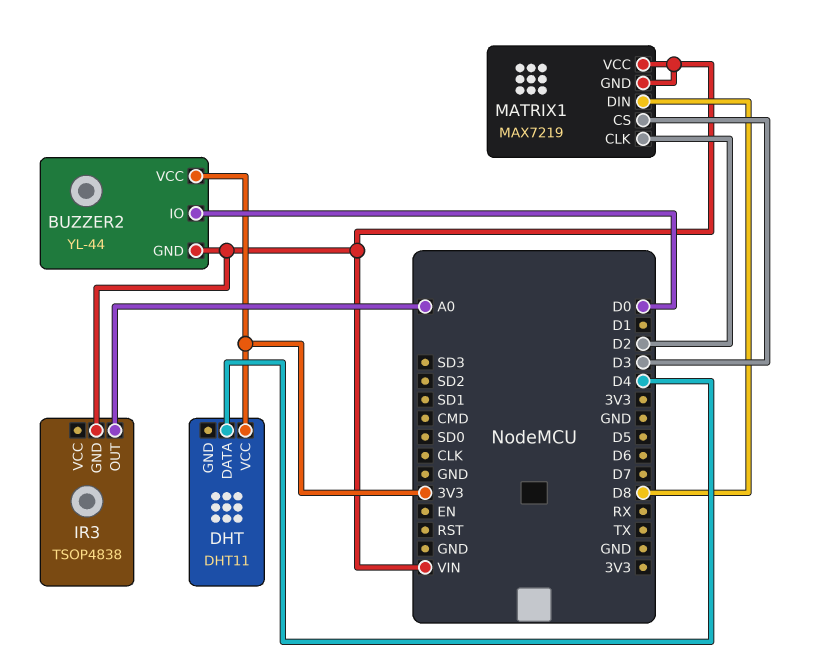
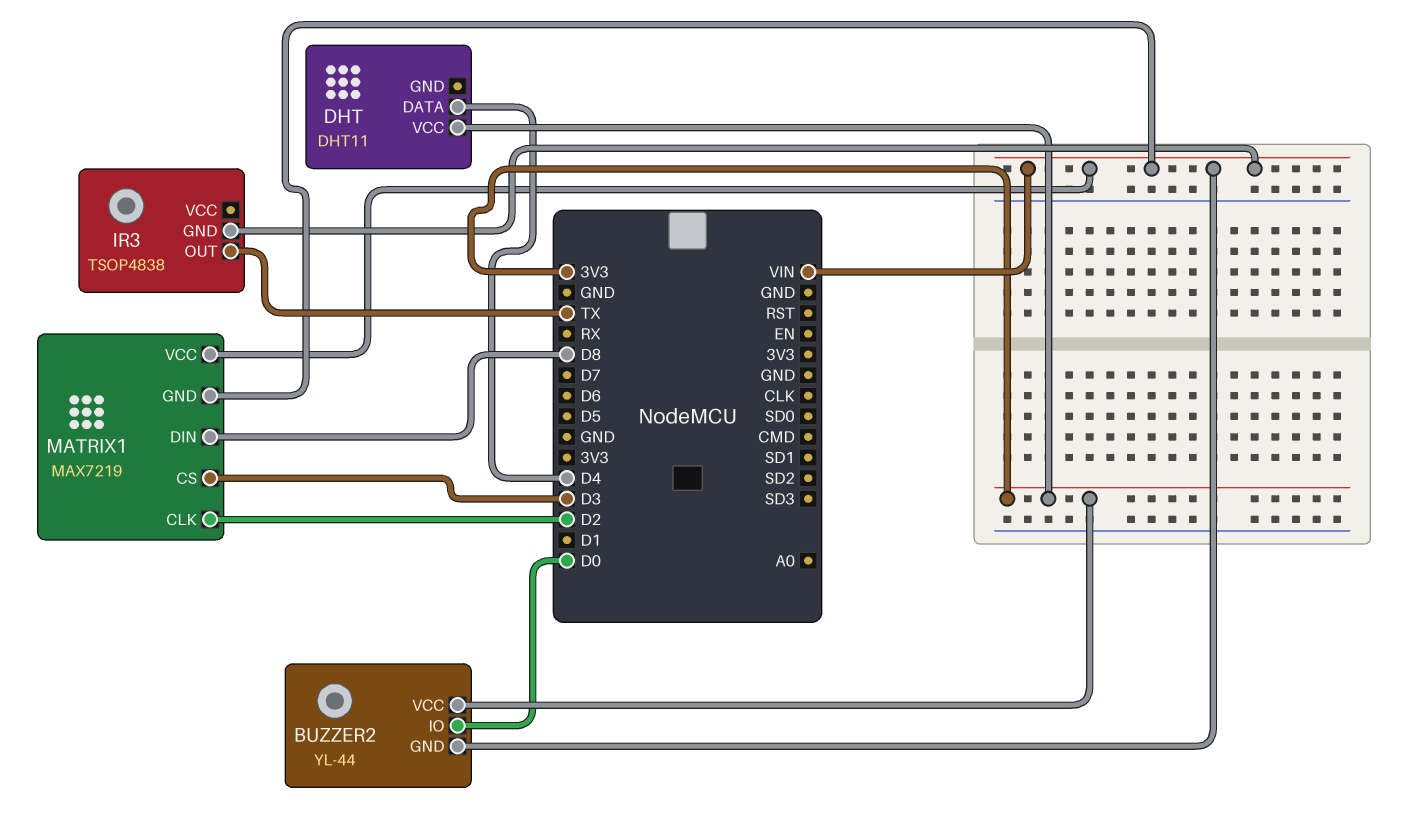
IR3 pin OUT: A0 -> TX

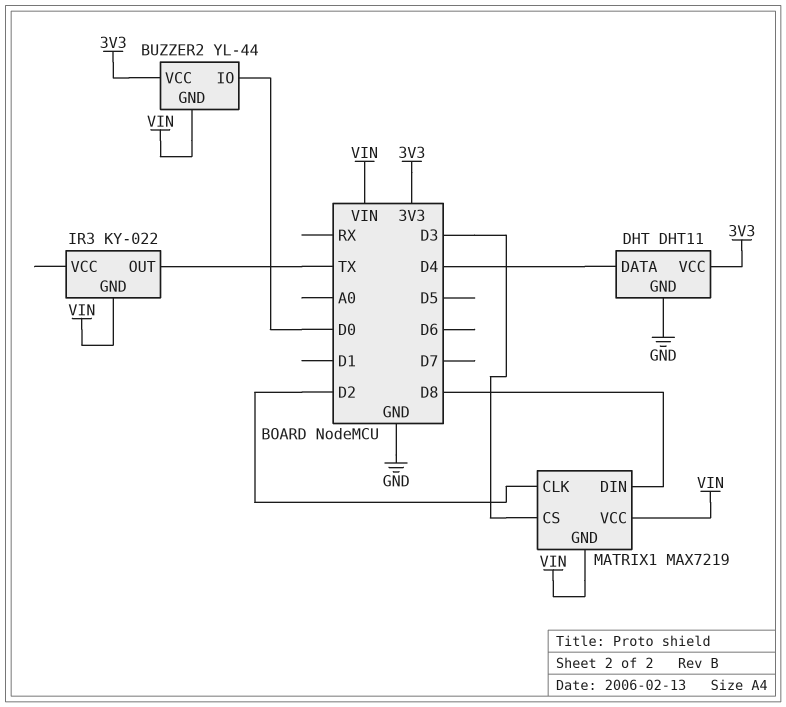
DHT pin GND: none -> GND
IR3: TSOP4838 -> KY-022

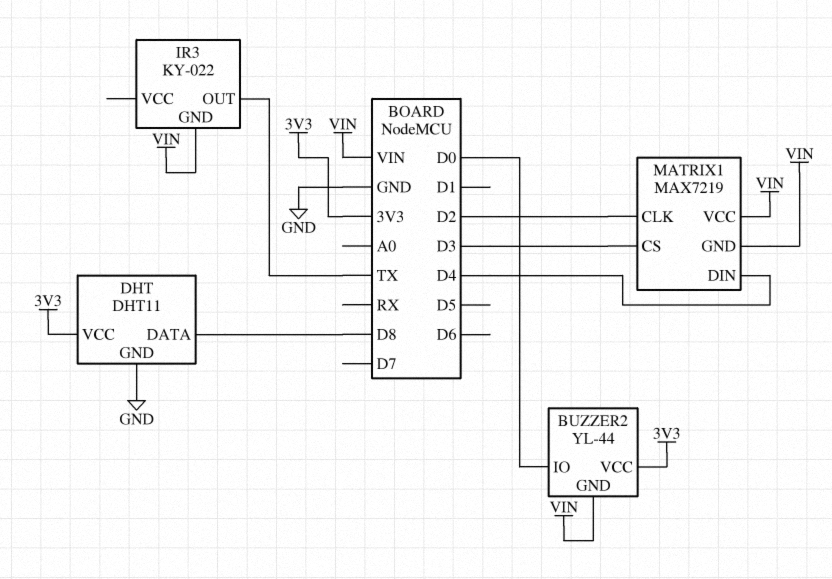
DHT pin DATA: D4 -> D8
MATRIX1 pin DIN: D8 -> D4

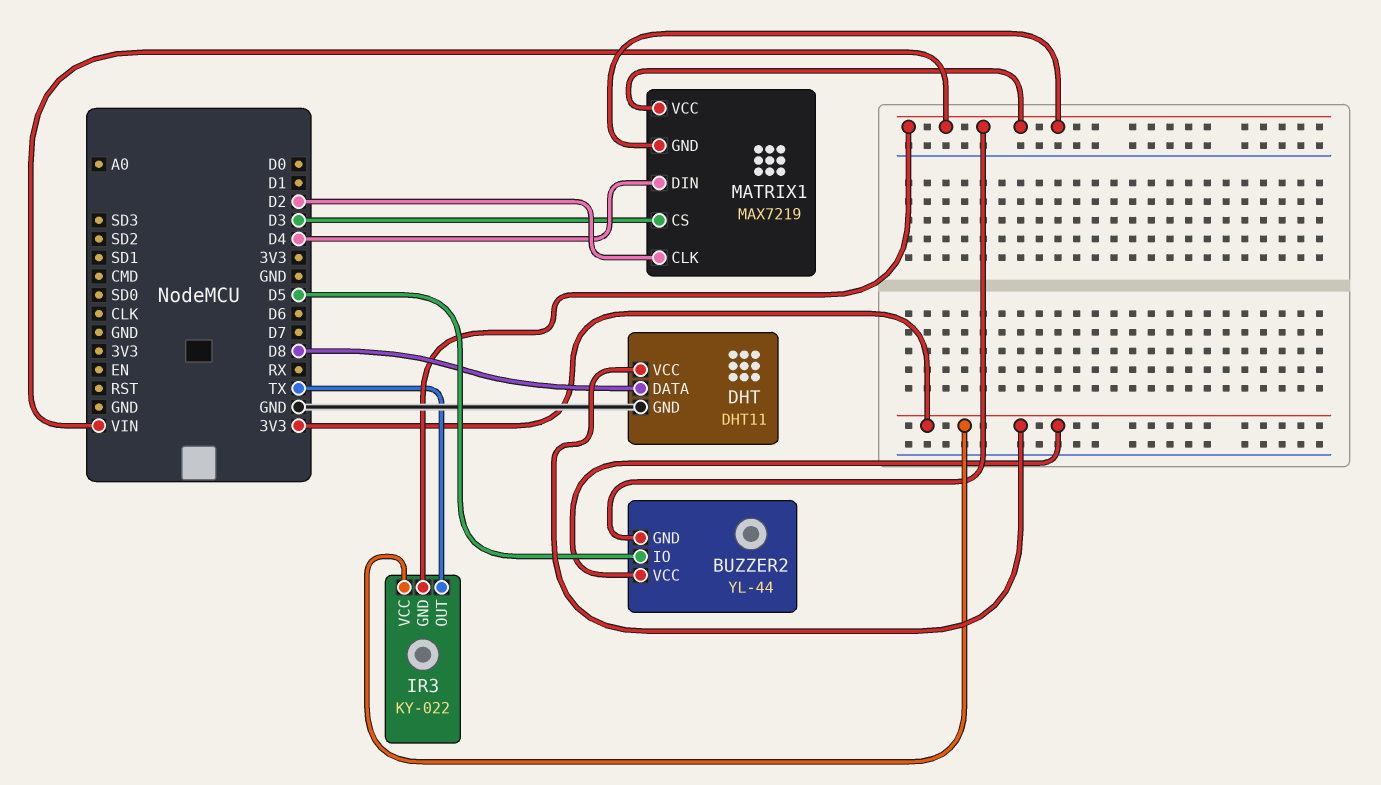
BUZZER2 pin IO: D0 -> D5
IR3 pin VCC: none -> 3V3

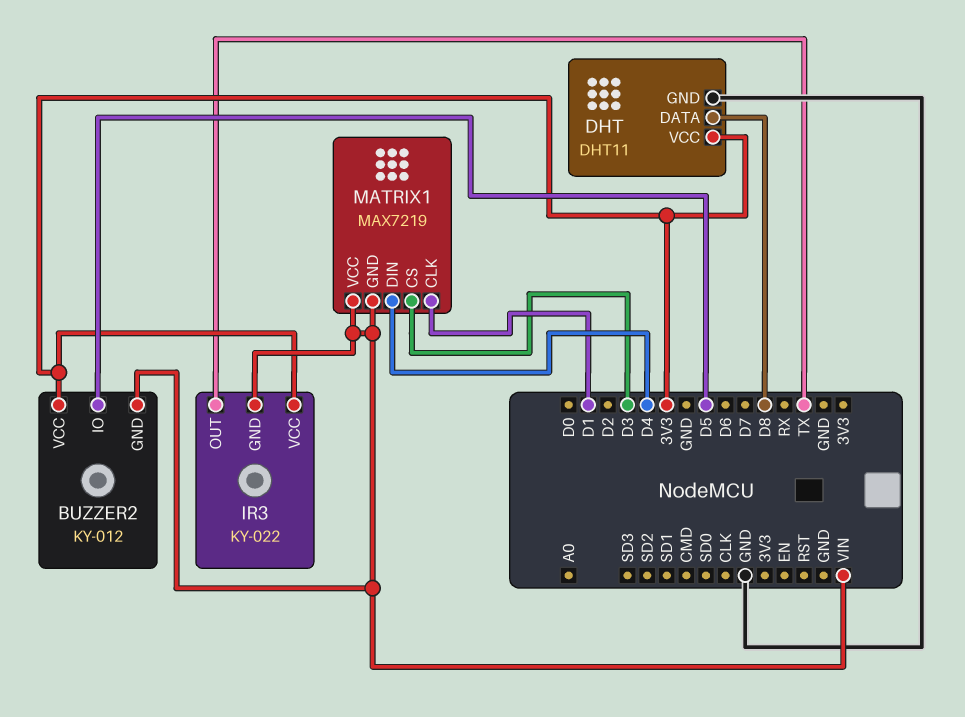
BUZZER2: YL-44 -> KY-012
MATRIX1 pin CLK: D2 -> D1

